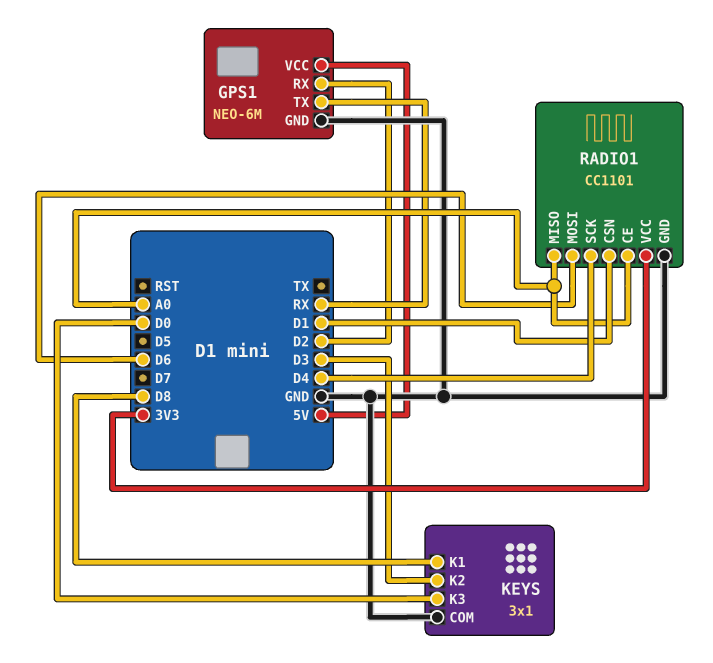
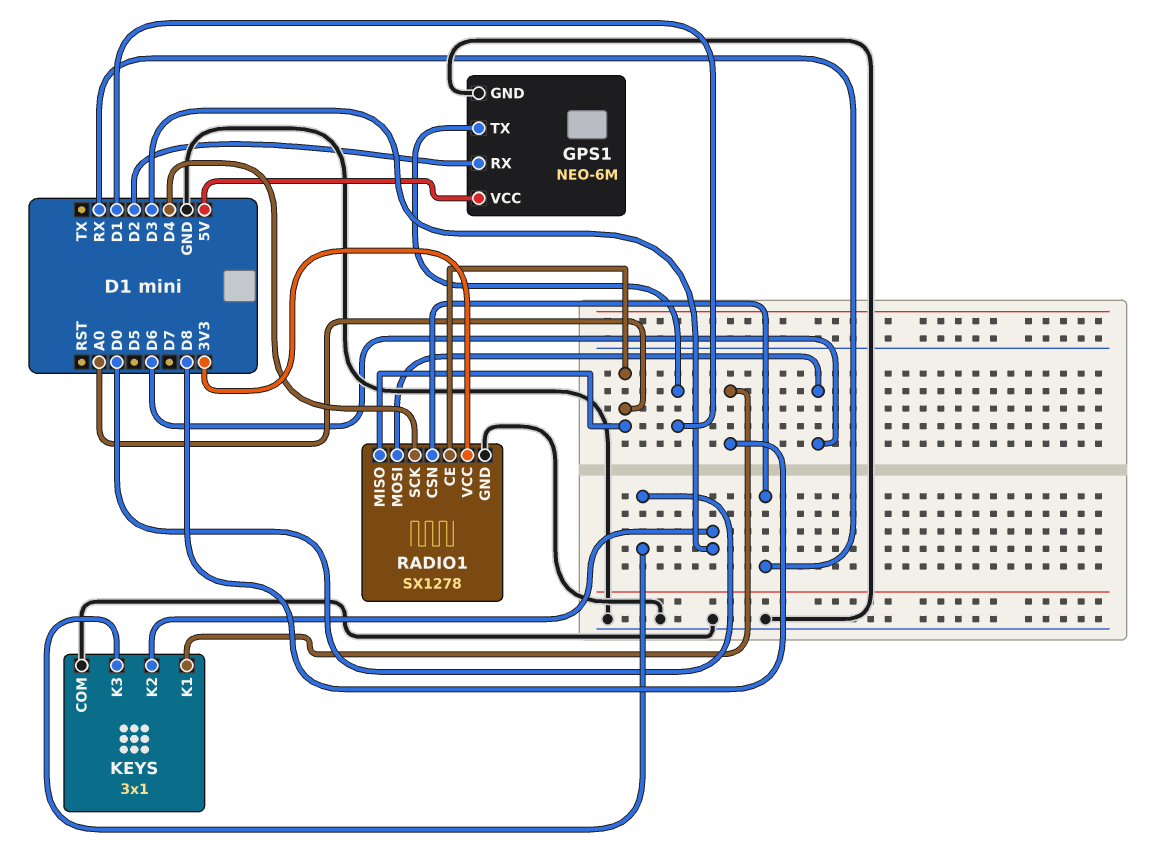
GPS1 pin TX: RX -> D1
RADIO1: CC1101 -> SX1278
RADIO1 pin CSN: D1 -> RX

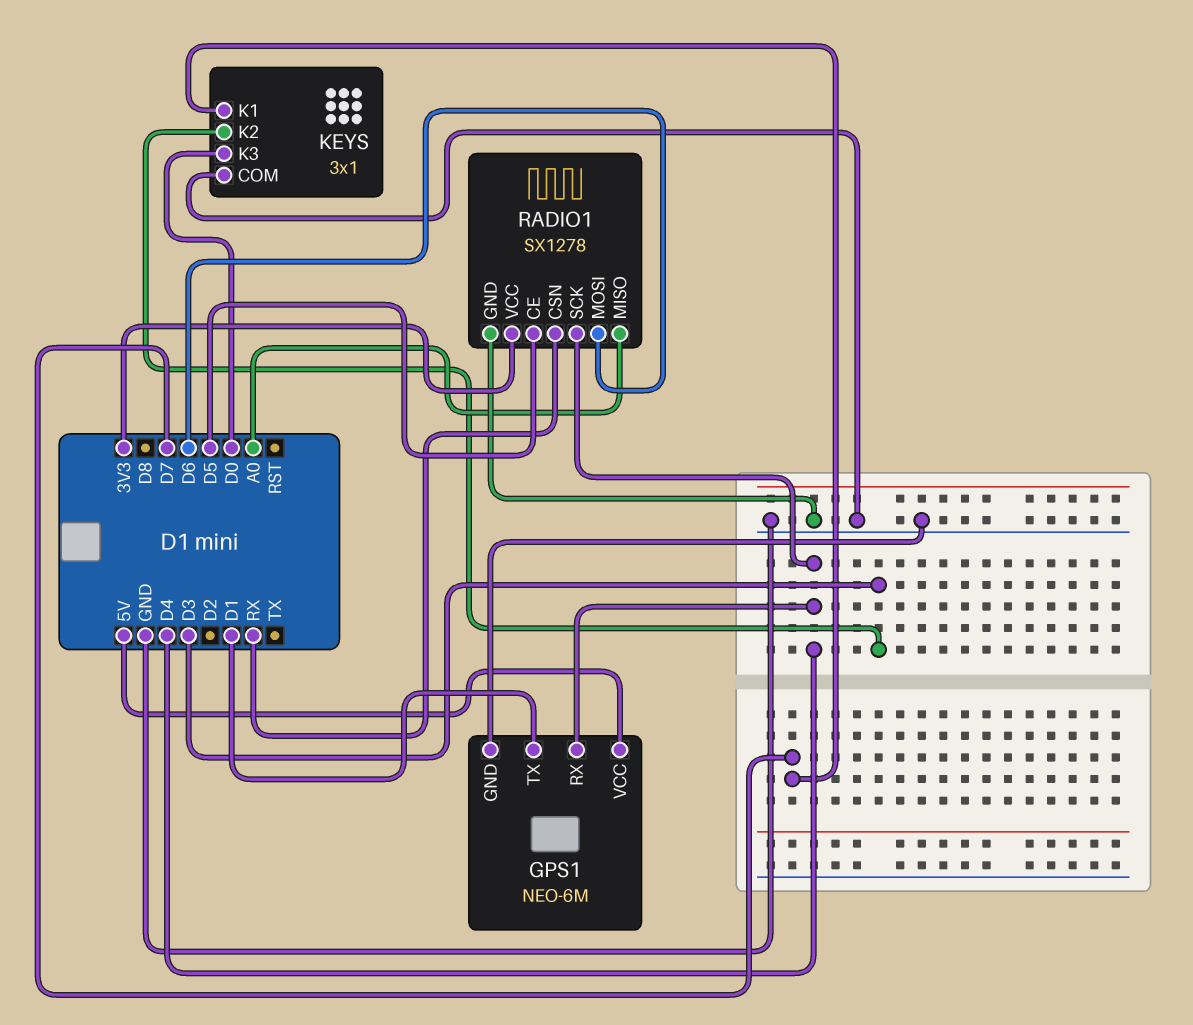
GPS1 pin RX: D2 -> D4
KEYS pin K1: D8 -> D7
RADIO1 pin CE: A0 -> D5

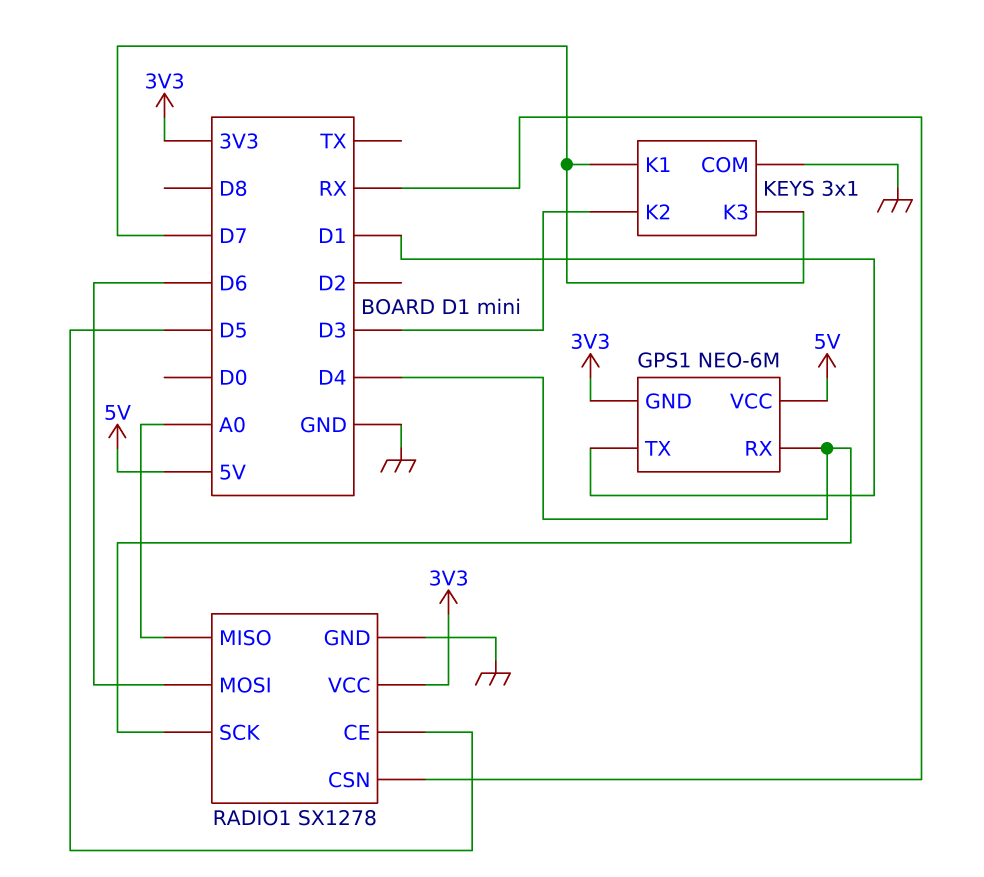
GPS1 pin GND: GND -> 3V3
KEYS pin K3: D0 -> D7

